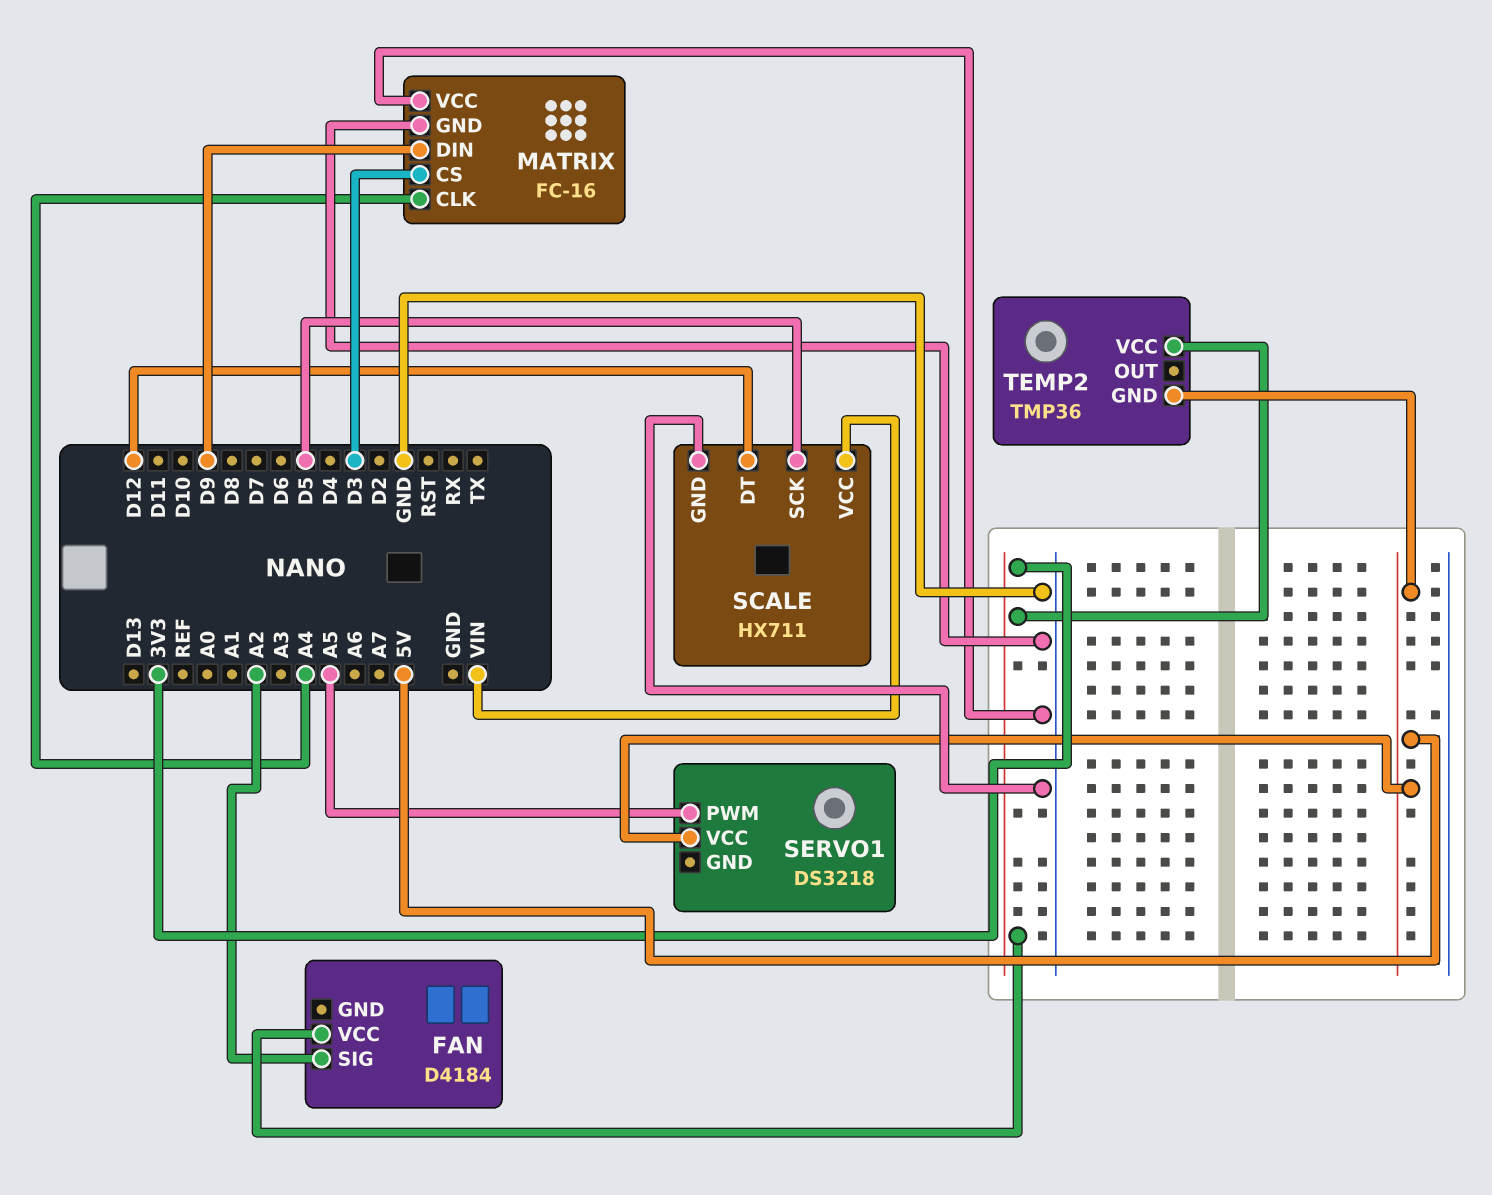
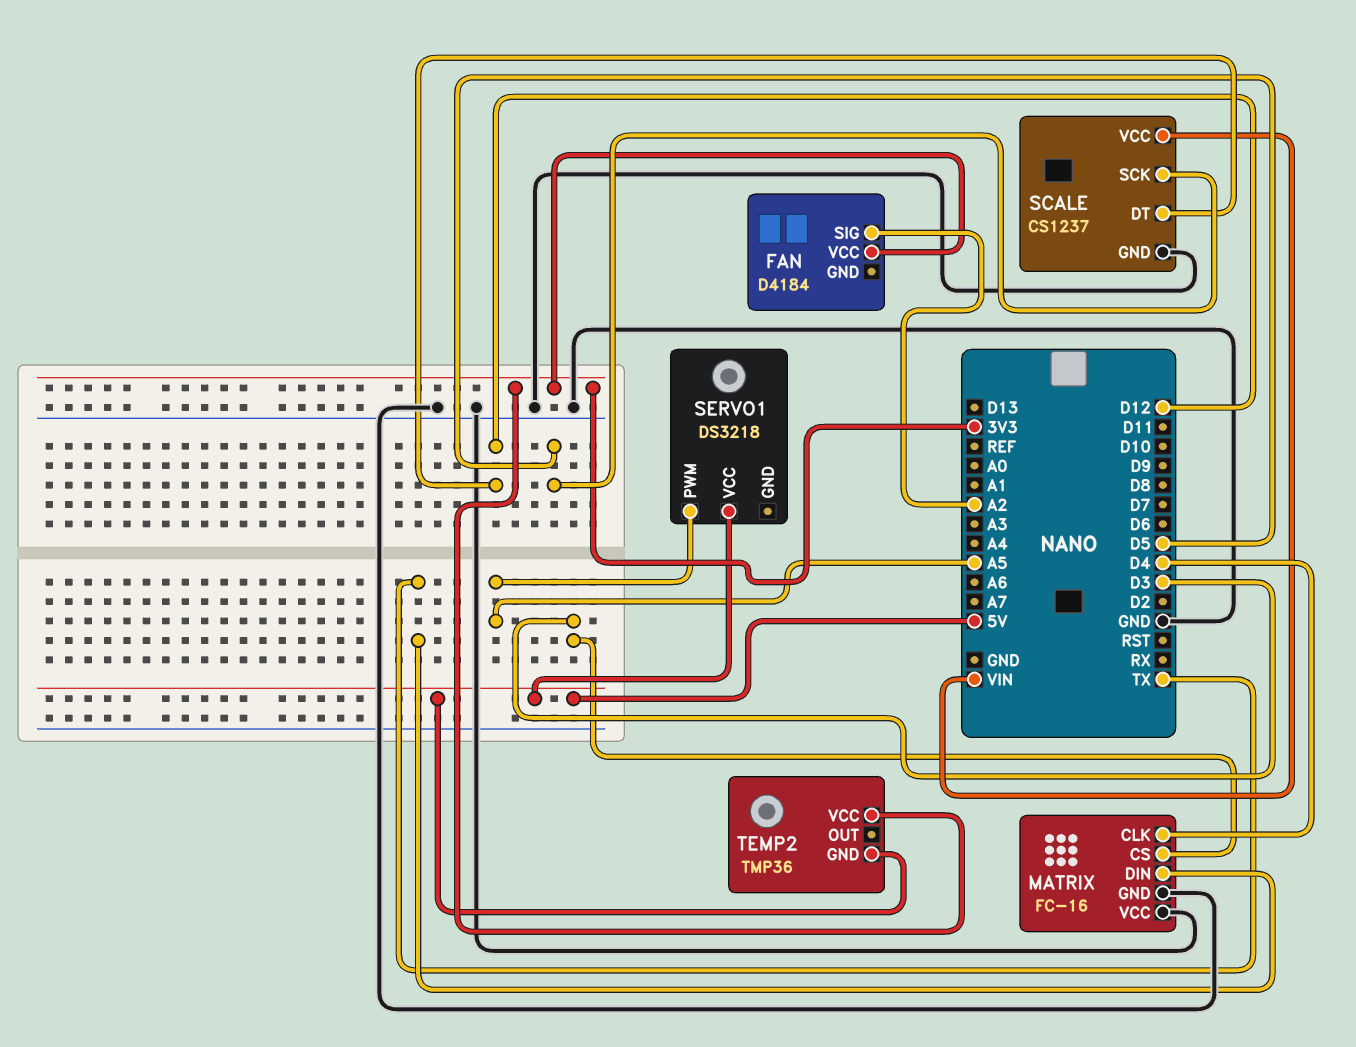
MATRIX pin CLK: A4 -> D4
MATRIX pin DIN: D9 -> TX
SCALE: HX711 -> CS1237

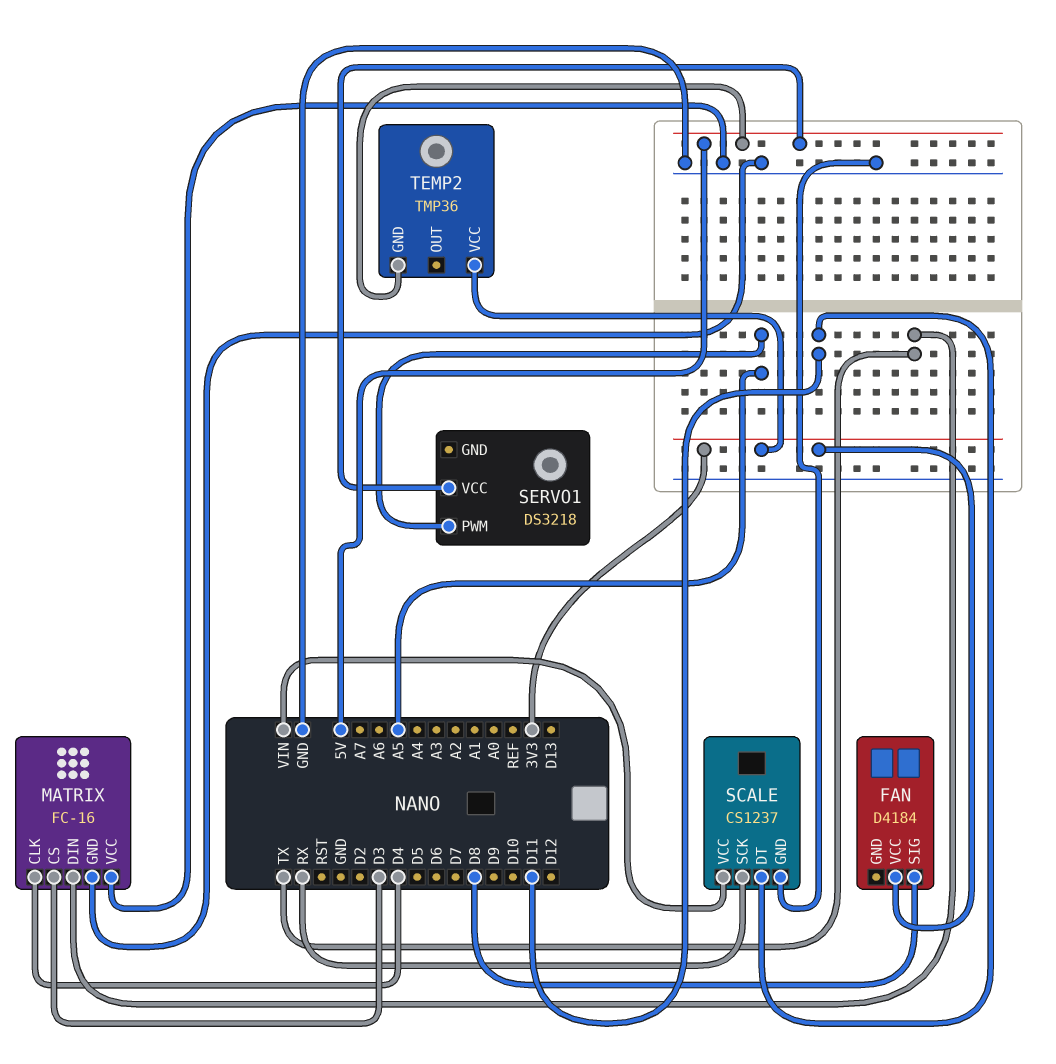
FAN pin SIG: A2 -> D8
SCALE pin DT: D12 -> D11
SCALE pin SCK: D5 -> RX

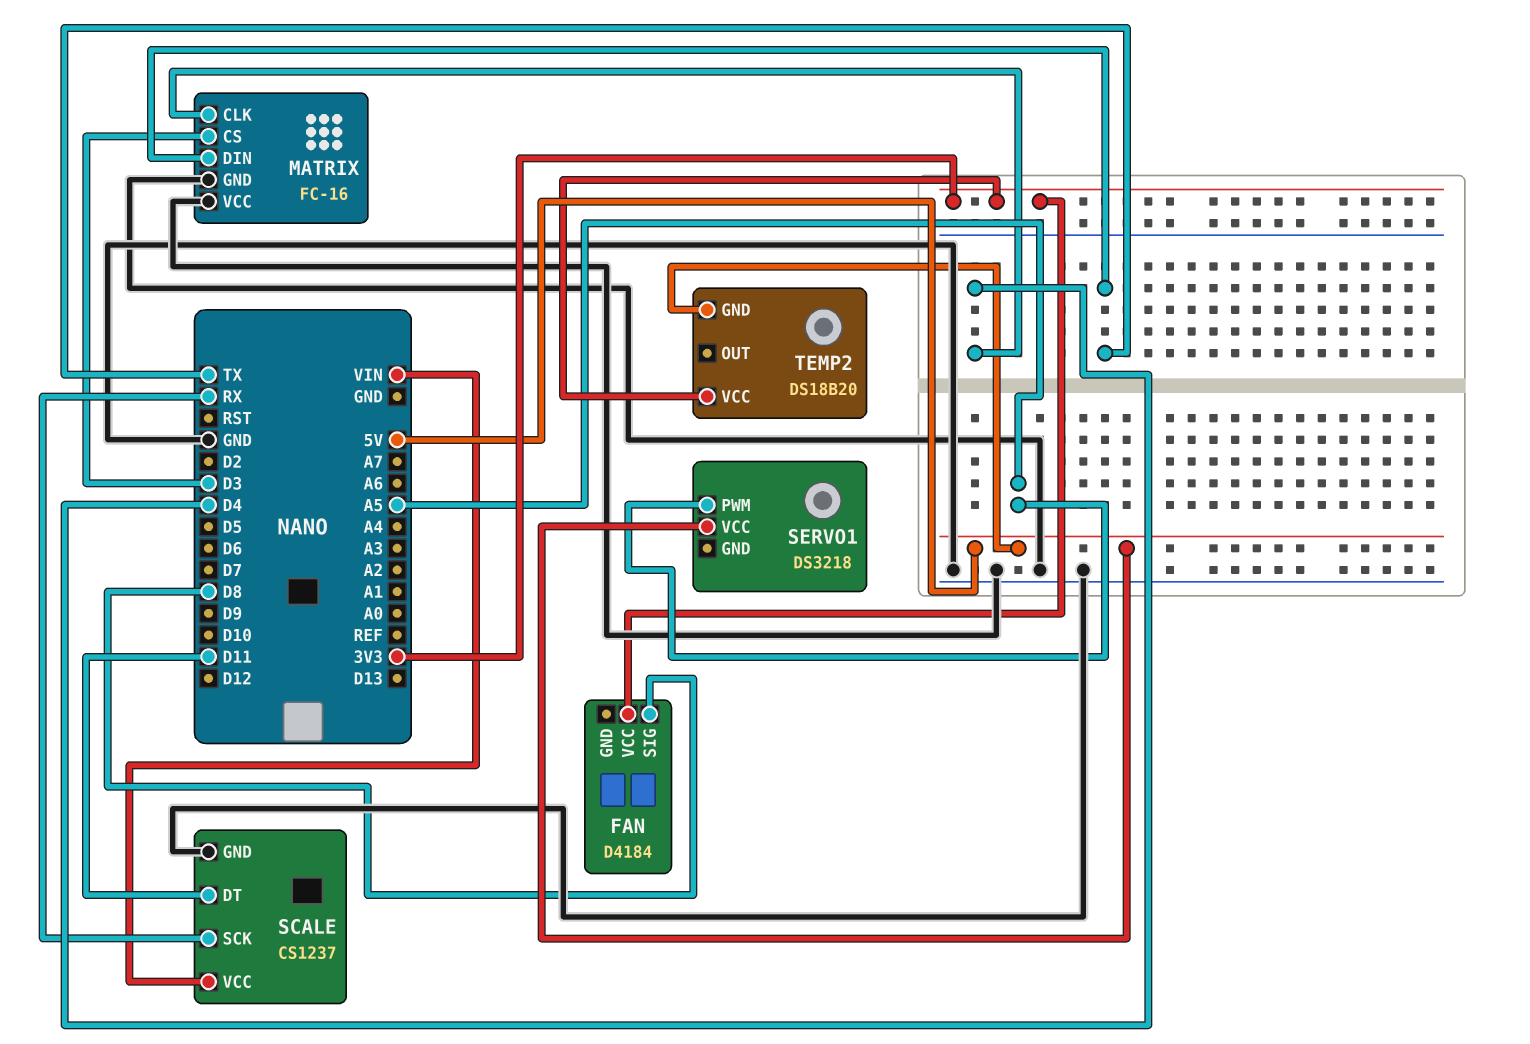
TEMP2: TMP36 -> DS18B20

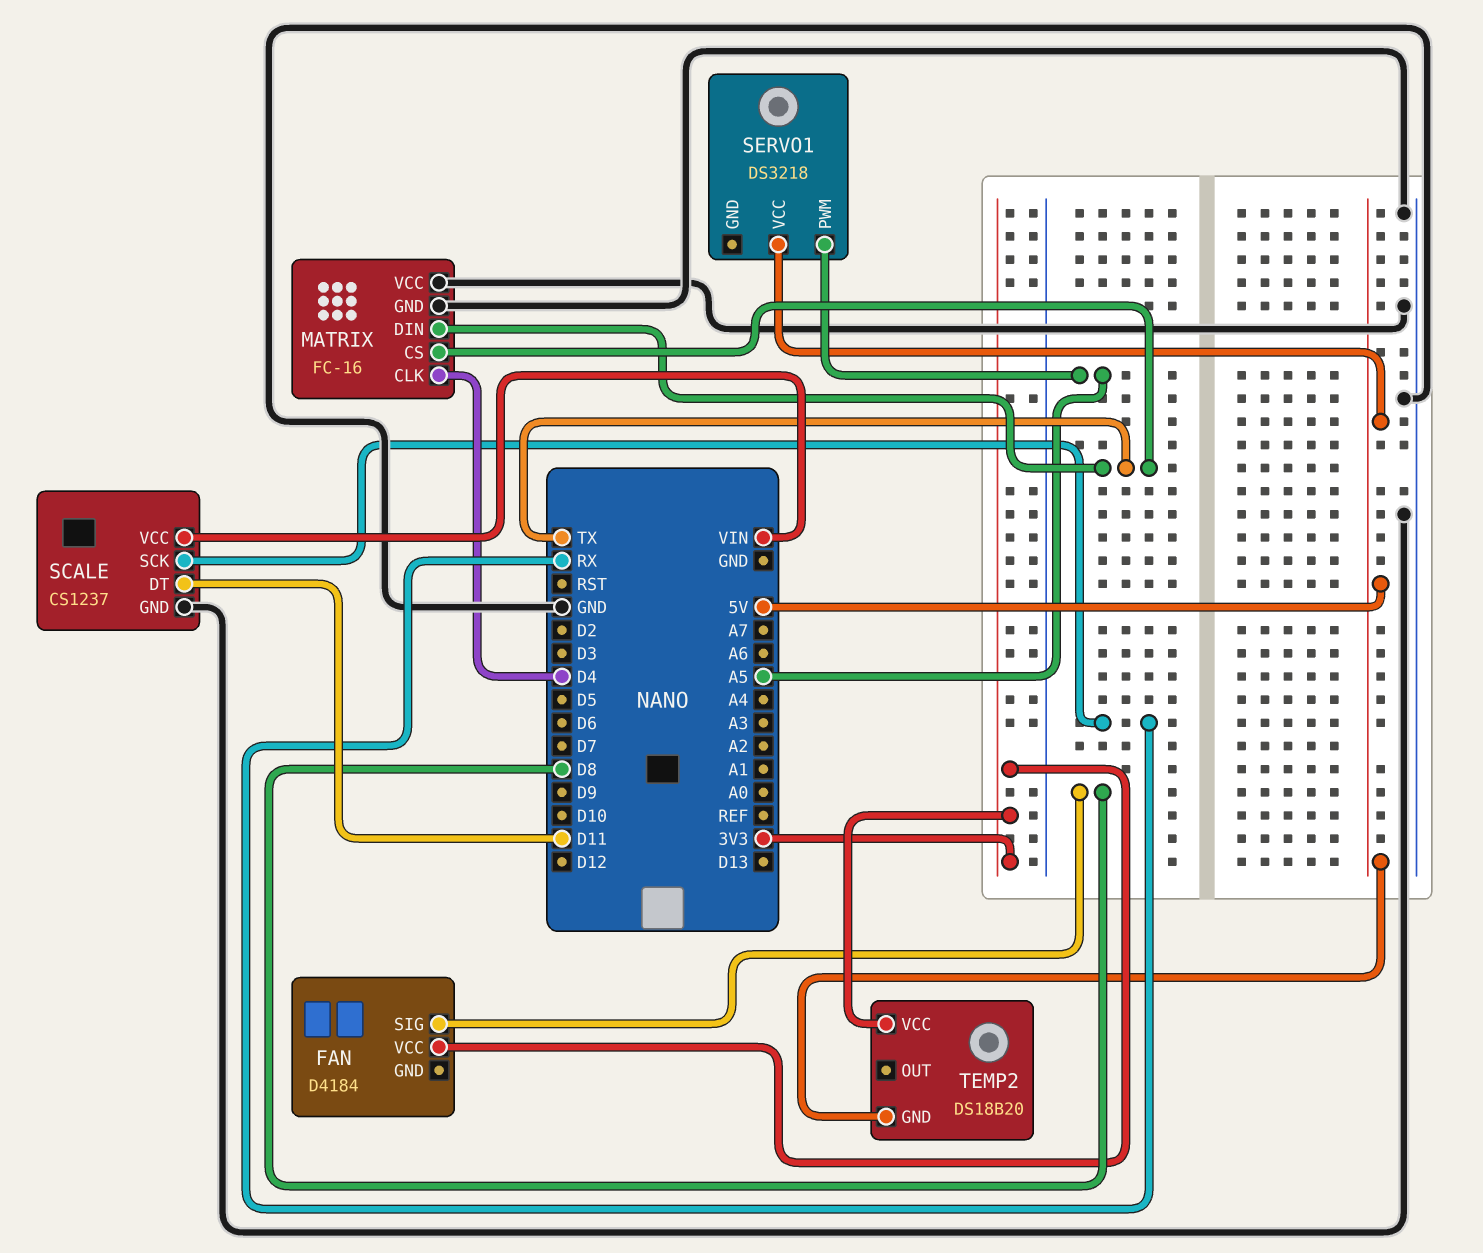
MATRIX pin CS: D3 -> TX

